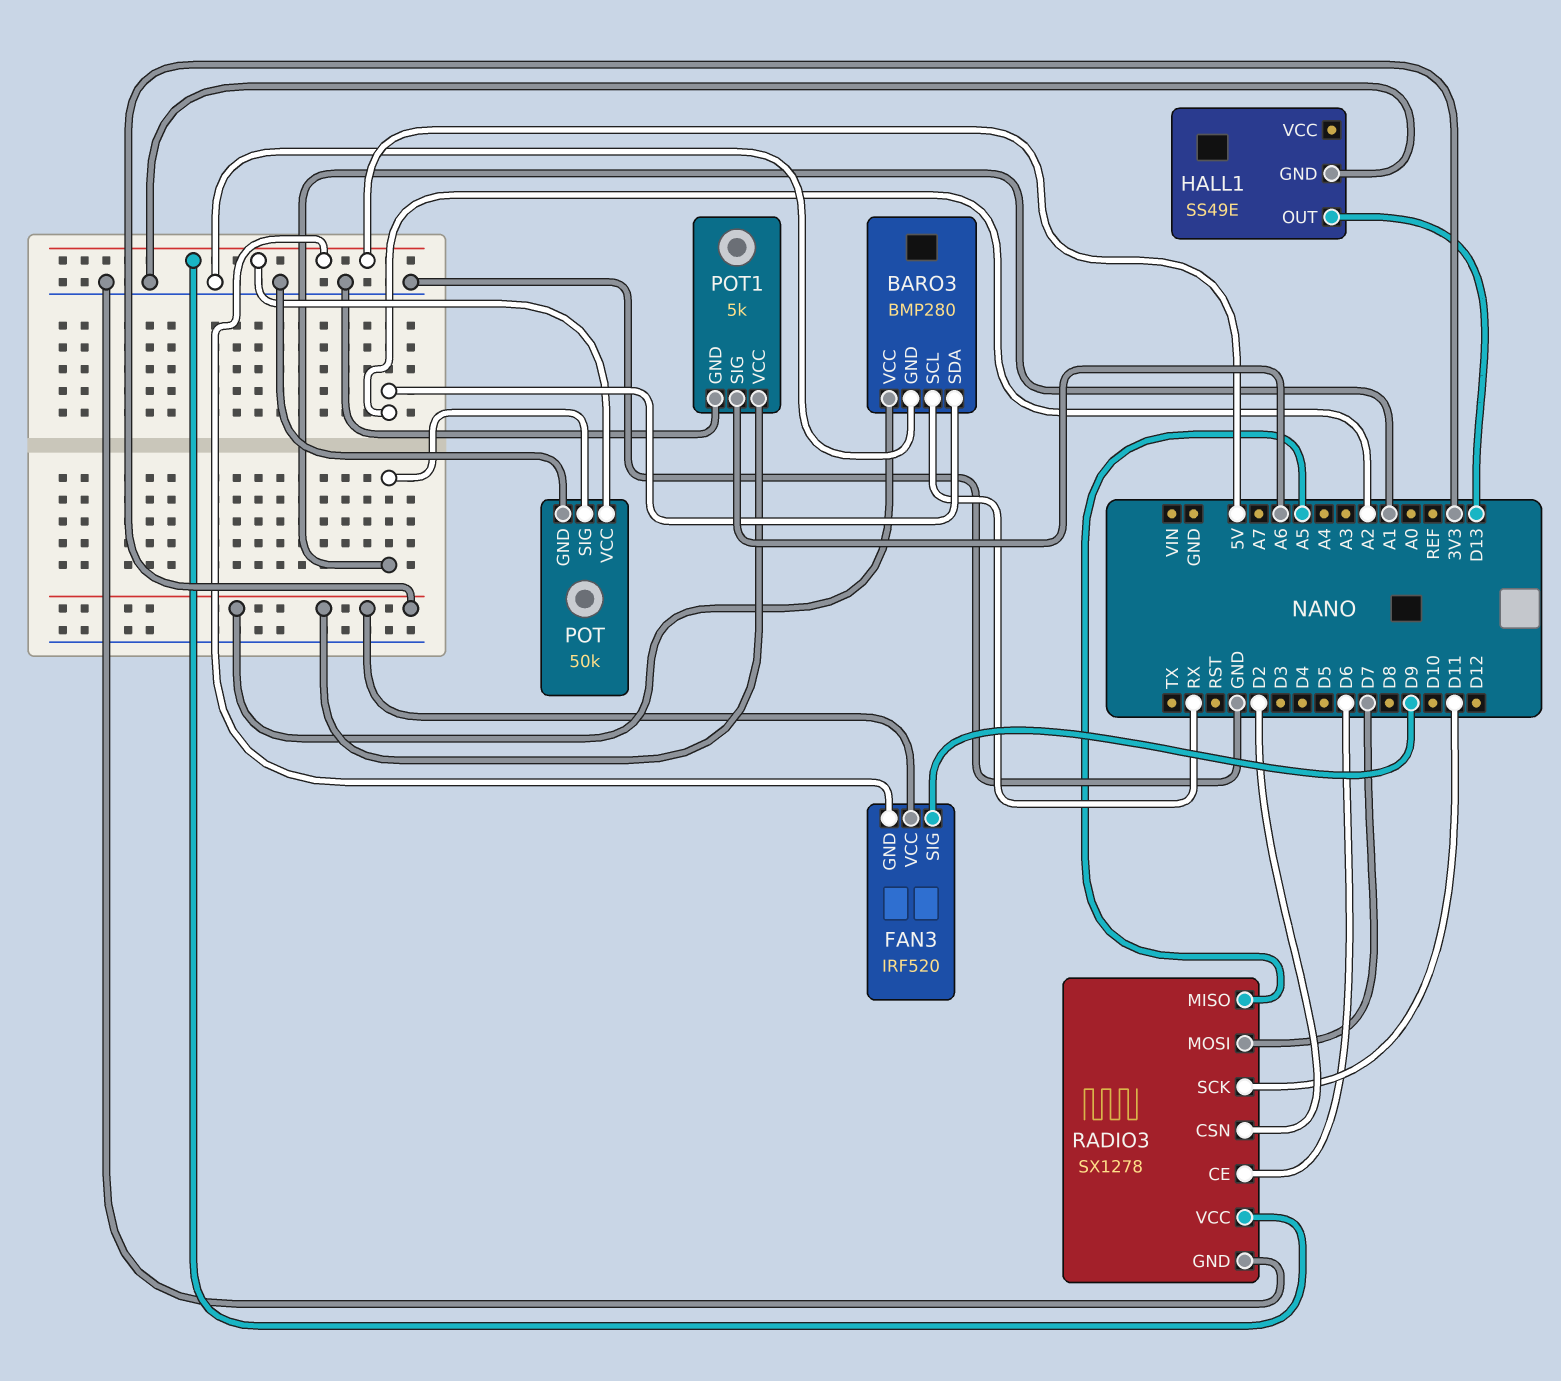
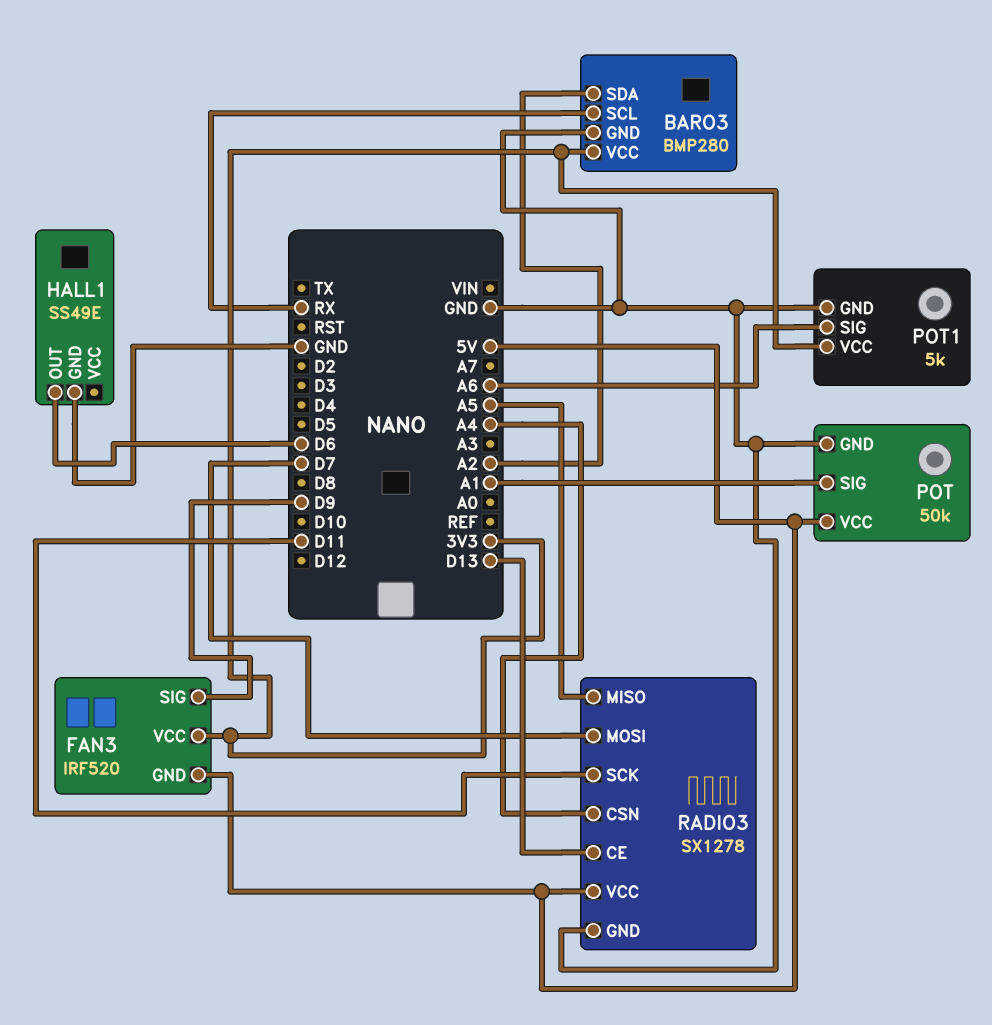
HALL1 pin OUT: D13 -> D6
RADIO3 pin CE: D6 -> D13
RADIO3 pin CSN: D2 -> A4

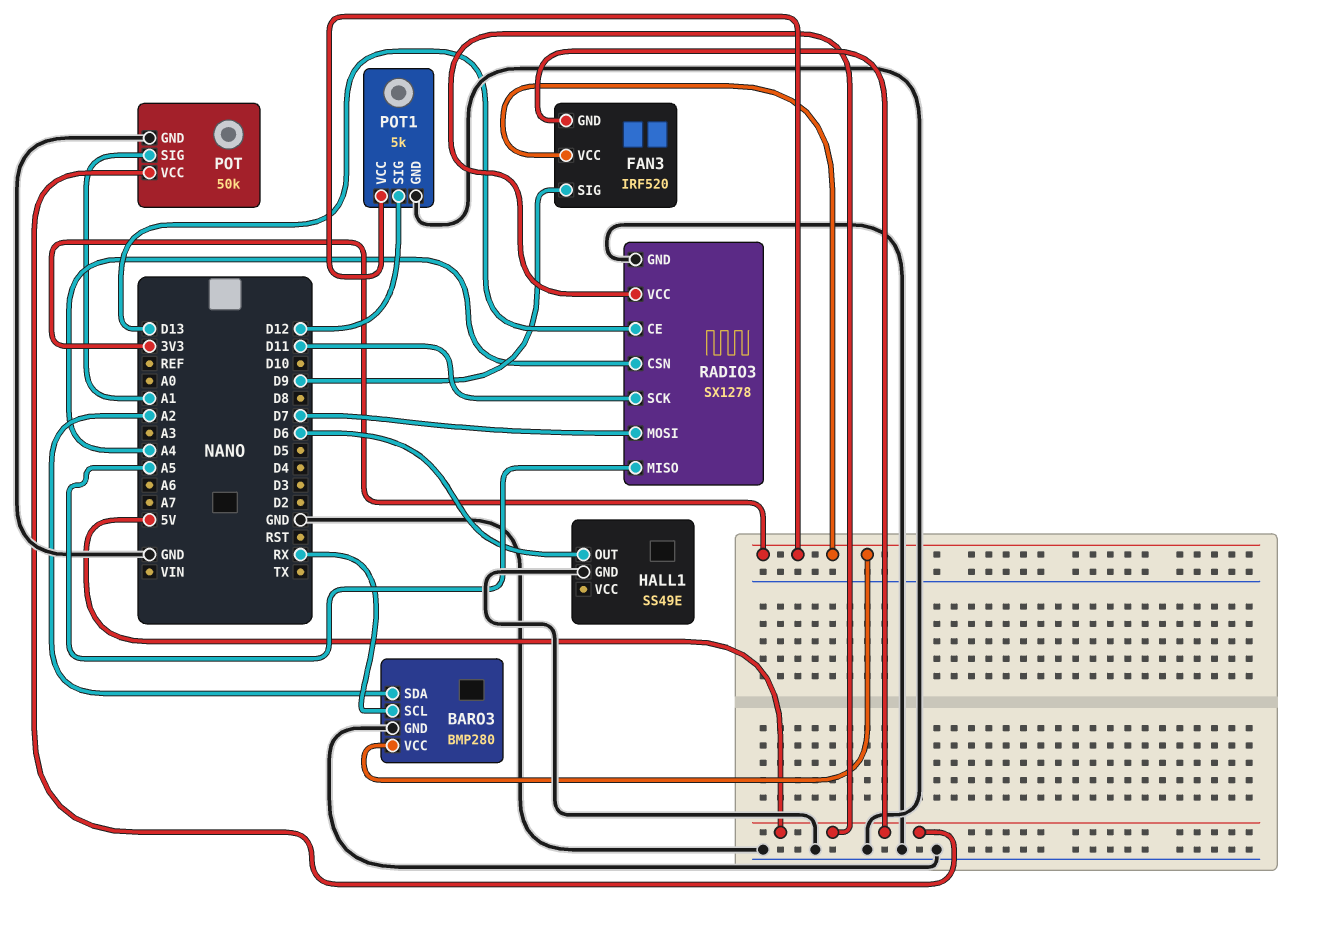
POT1 pin SIG: A6 -> D12

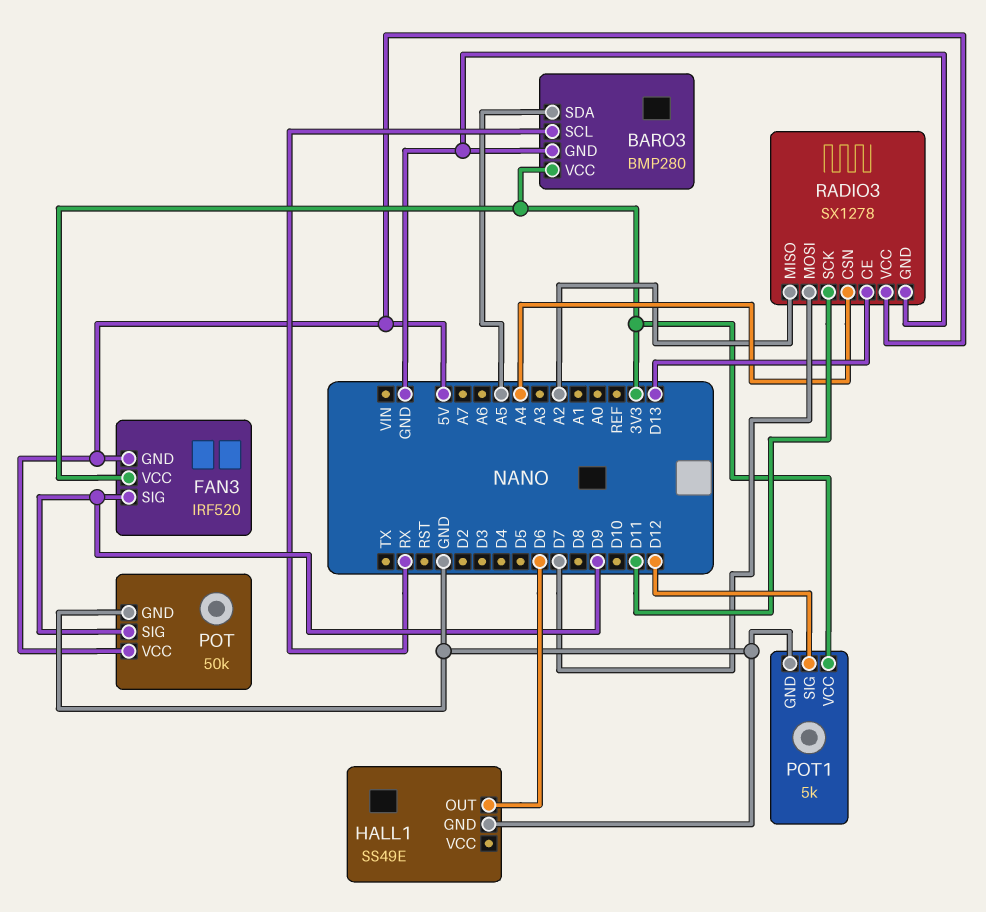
BARO3 pin SDA: A2 -> A5
POT pin SIG: A1 -> D9
RADIO3 pin MISO: A5 -> A2

